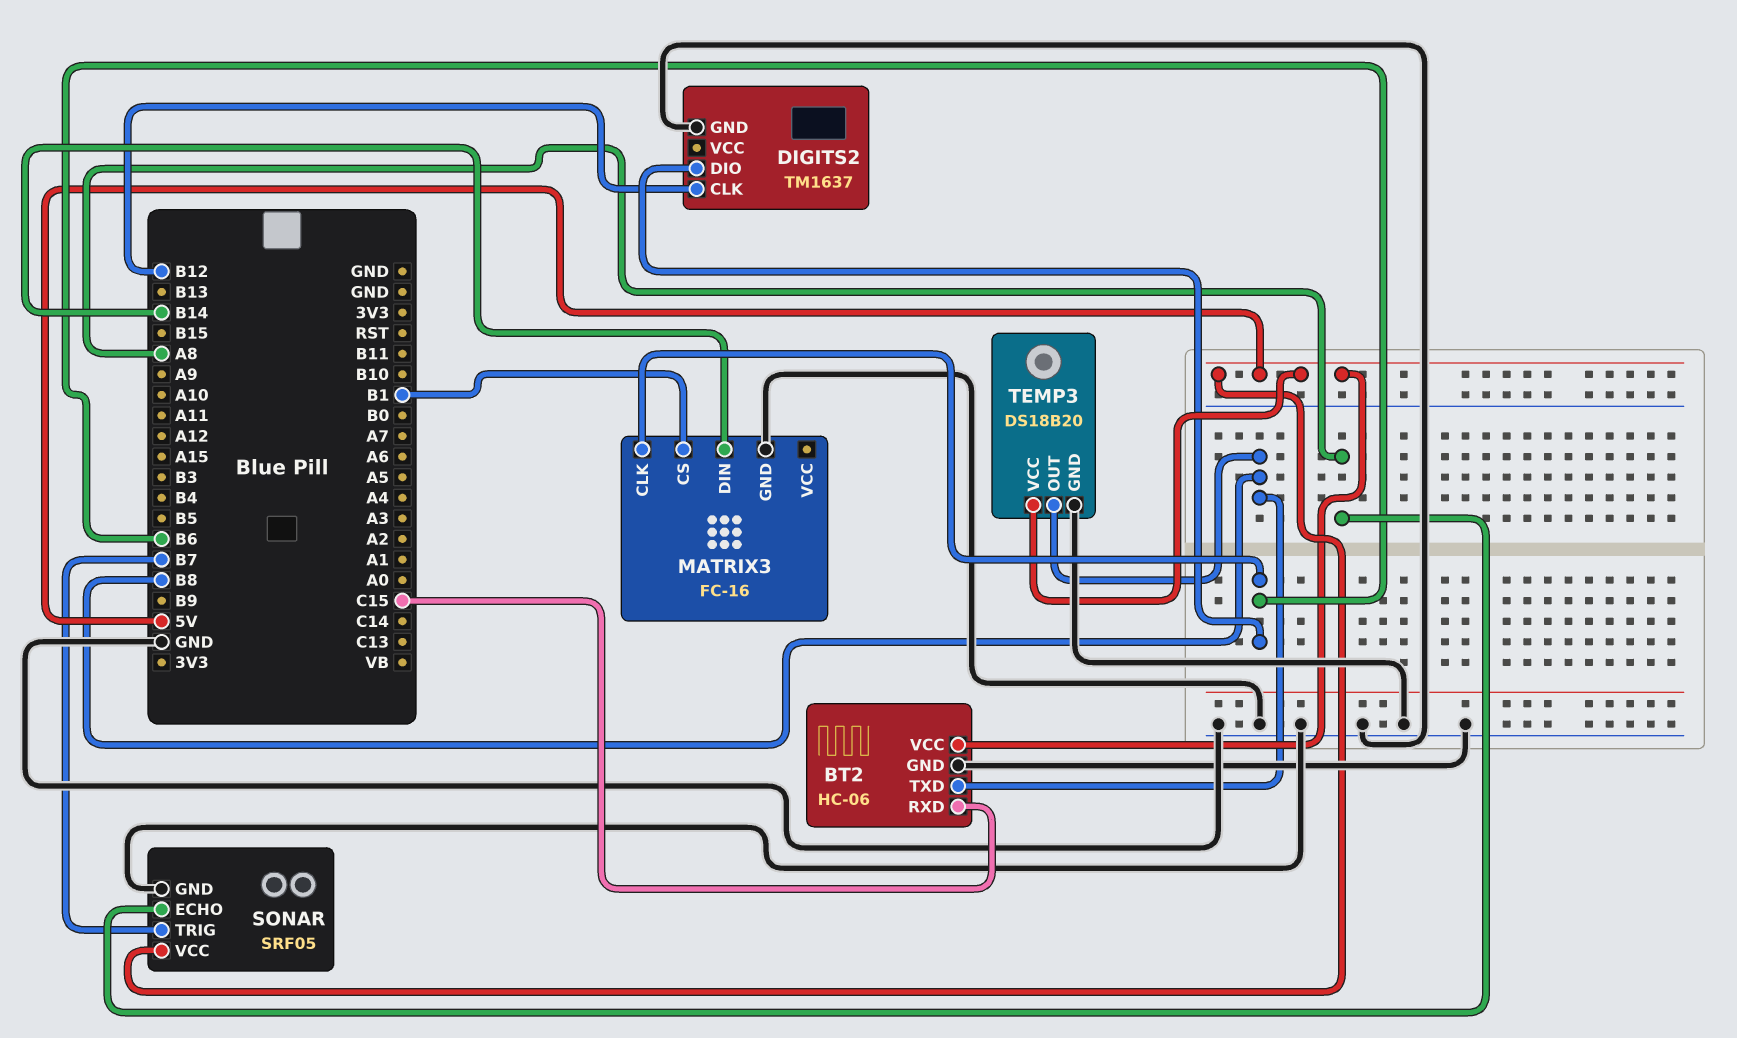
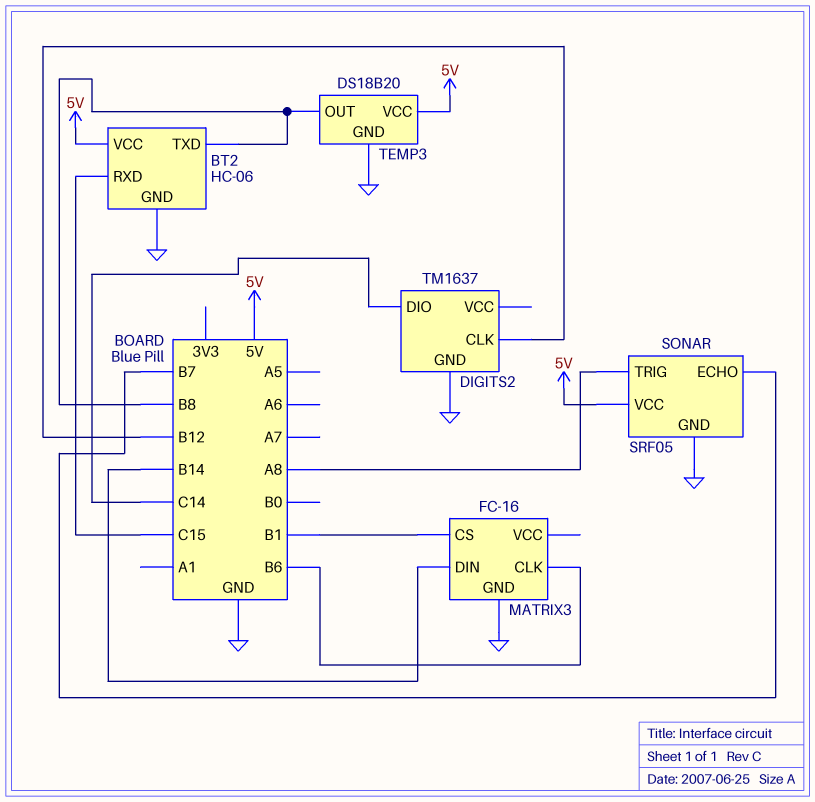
DIGITS2 pin DIO: B6 -> C14
SONAR pin ECHO: A8 -> B7
SONAR pin TRIG: B7 -> A8

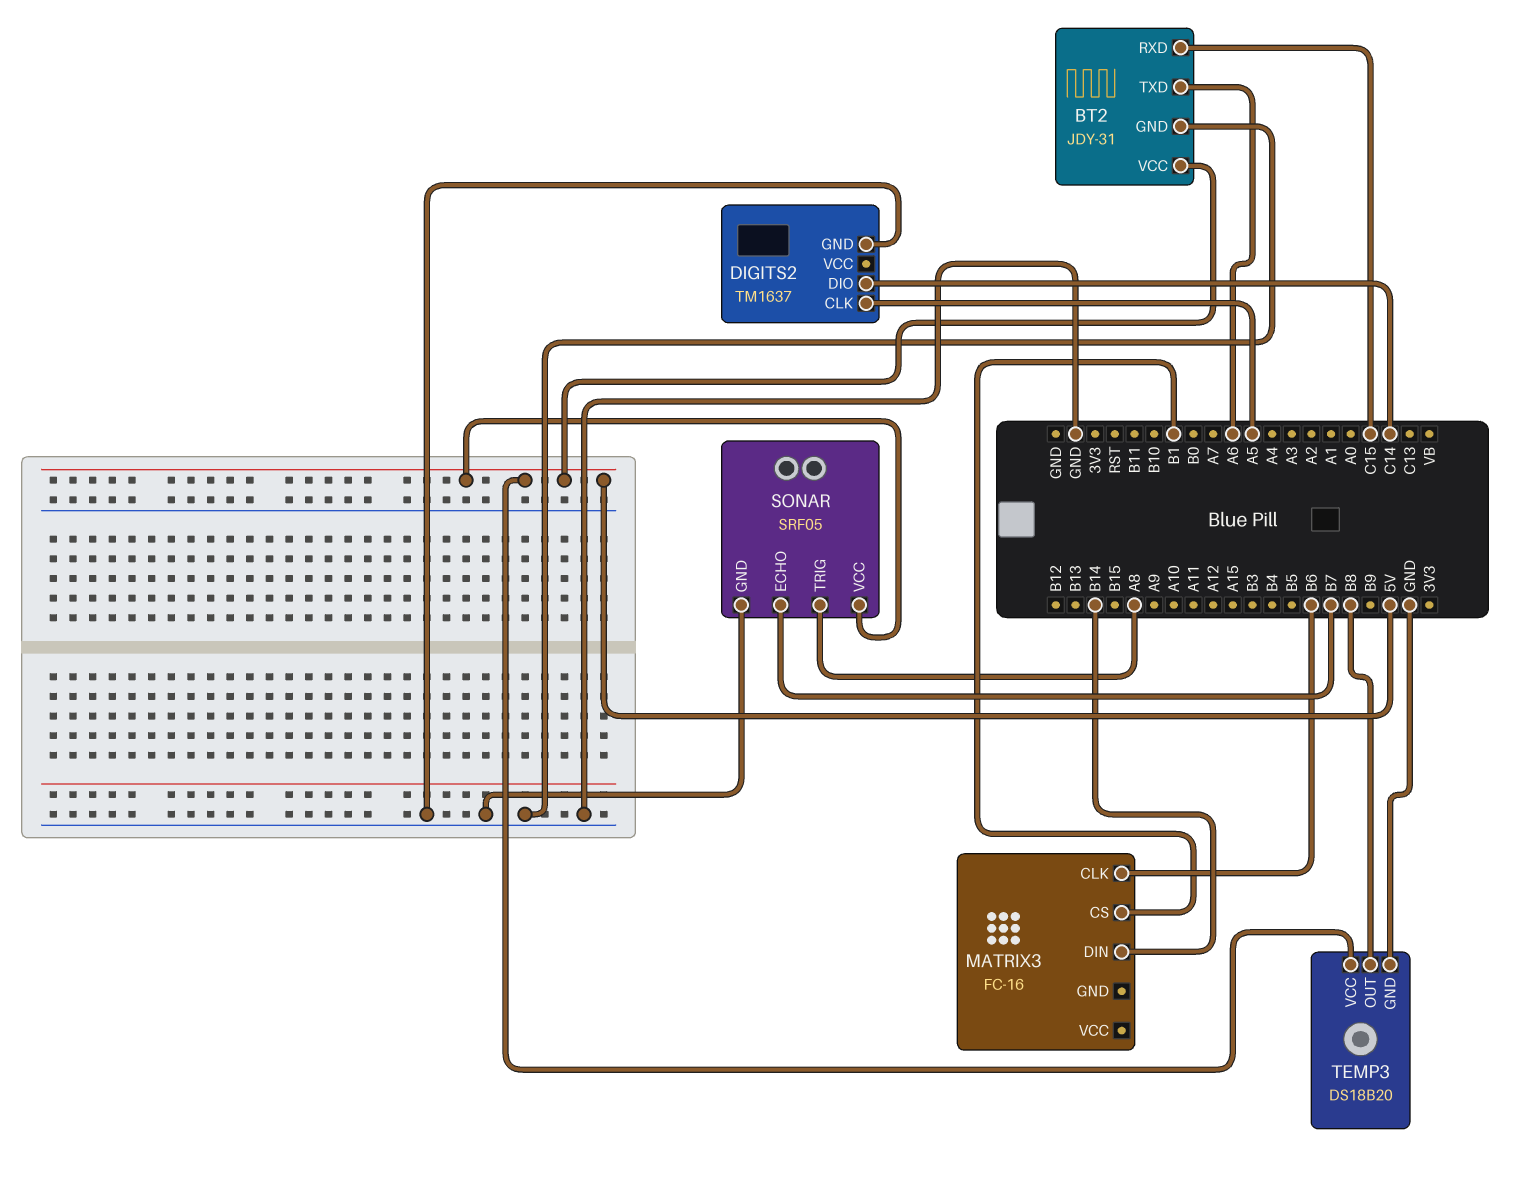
BT2: HC-06 -> JDY-31
BT2 pin TXD: B8 -> A6
DIGITS2 pin CLK: B12 -> A5
MATRIX3 pin GND: GND -> none

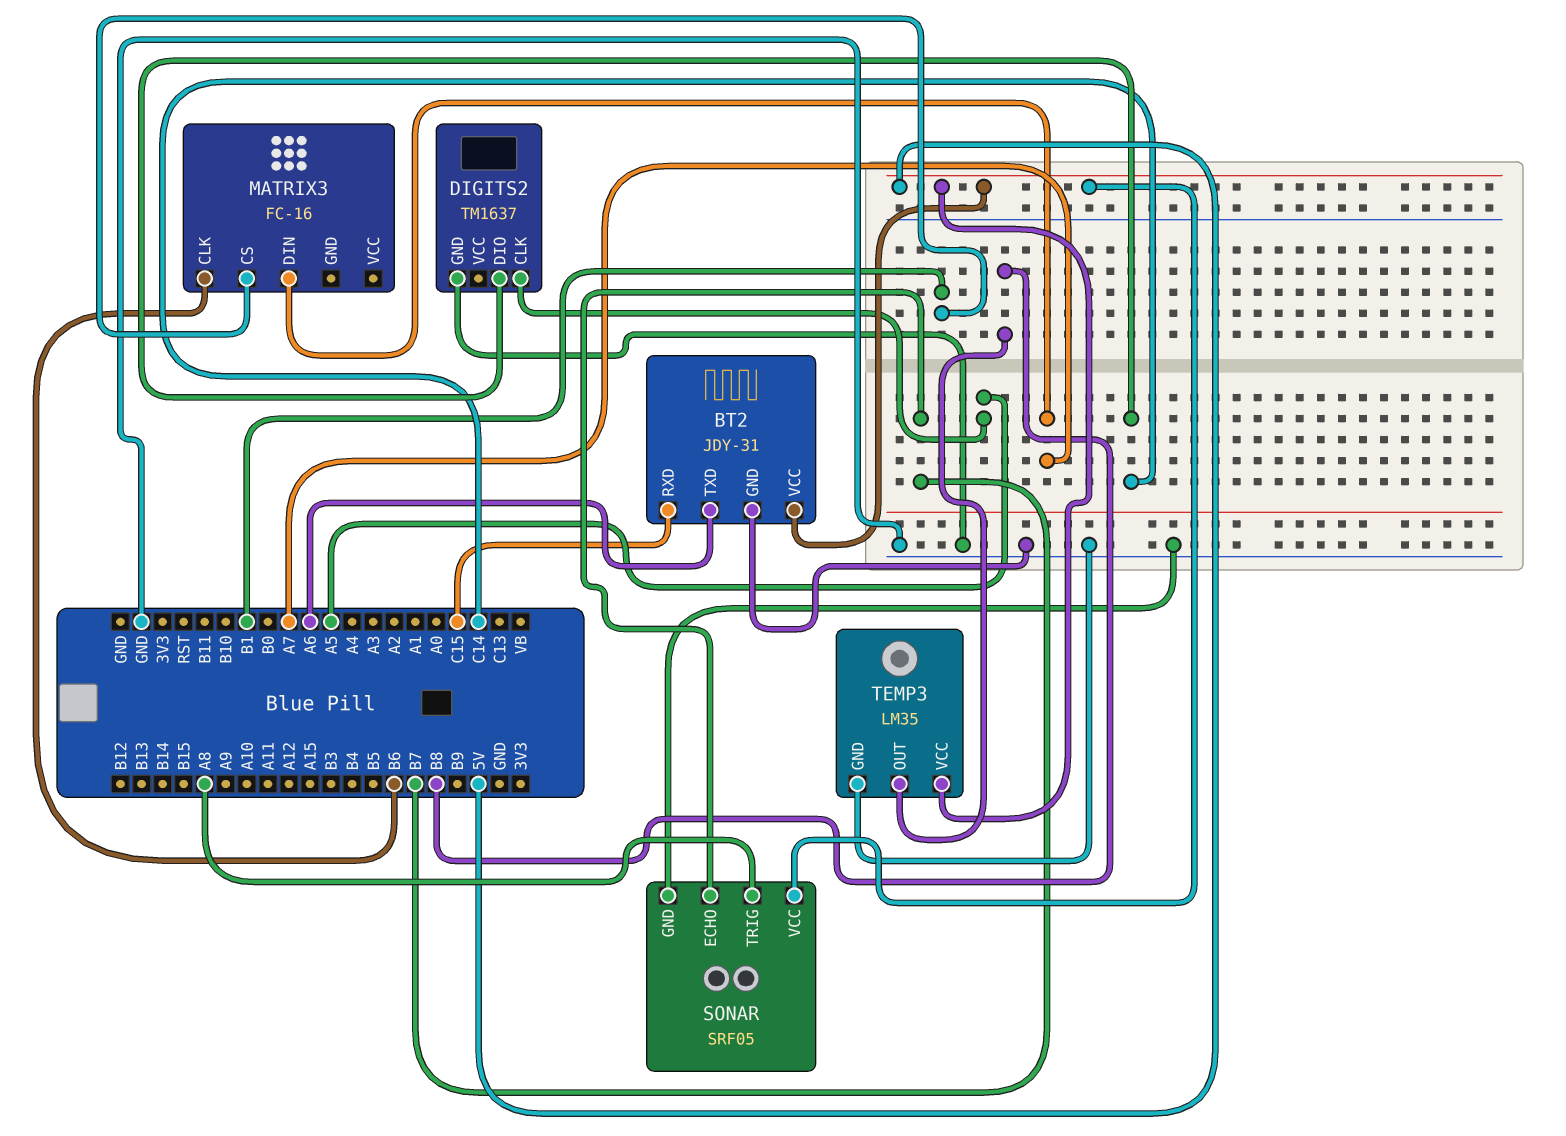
MATRIX3 pin DIN: B14 -> A7
TEMP3: DS18B20 -> LM35

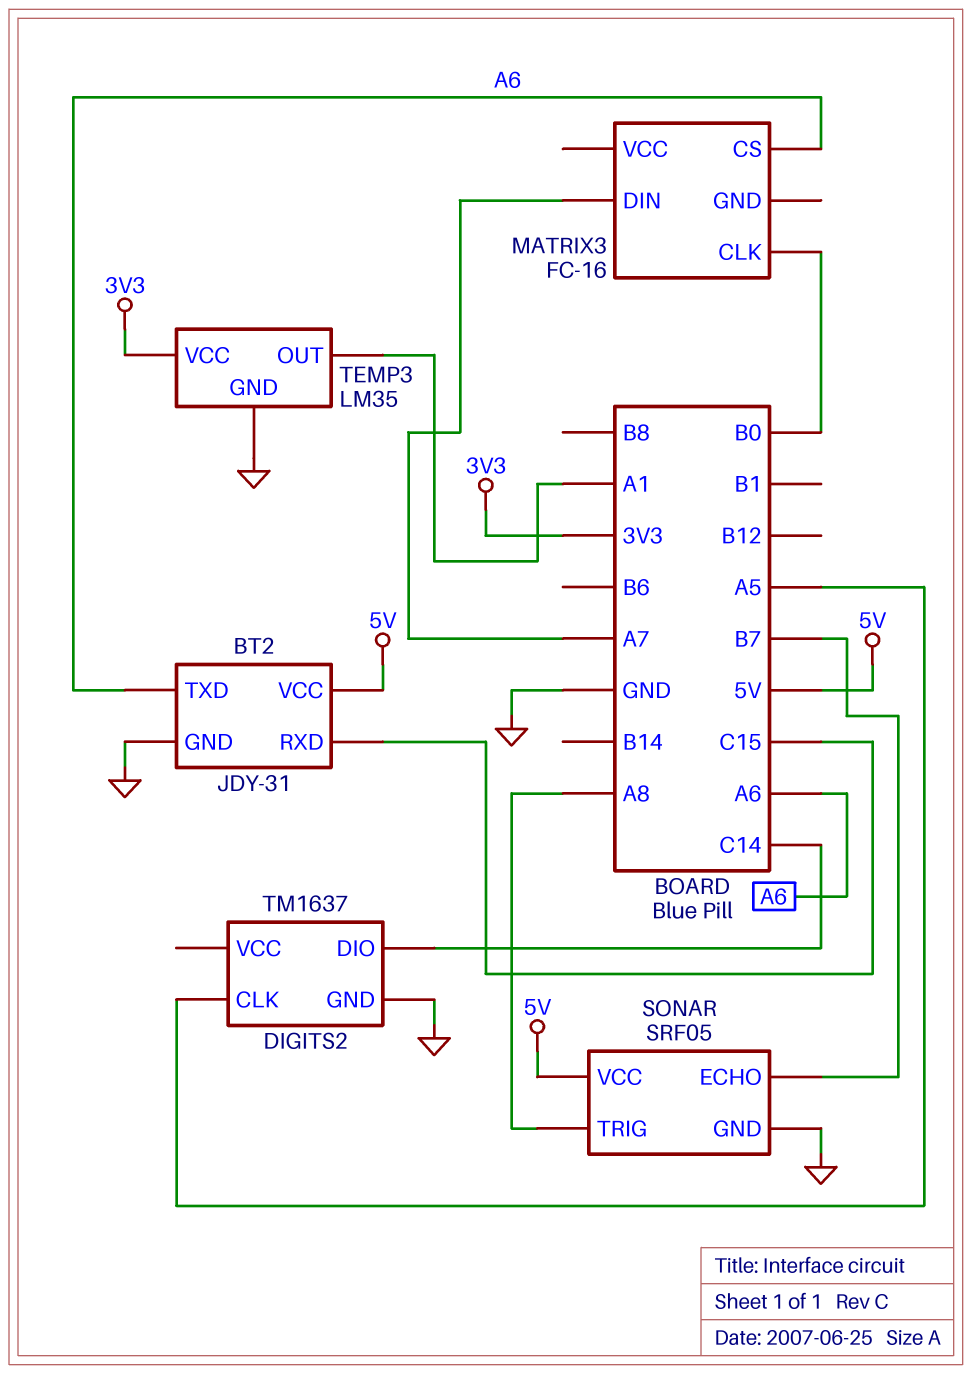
MATRIX3 pin CLK: B6 -> B0
MATRIX3 pin CS: B1 -> A6
TEMP3 pin OUT: B8 -> A1
TEMP3 pin VCC: 5V -> 3V3

